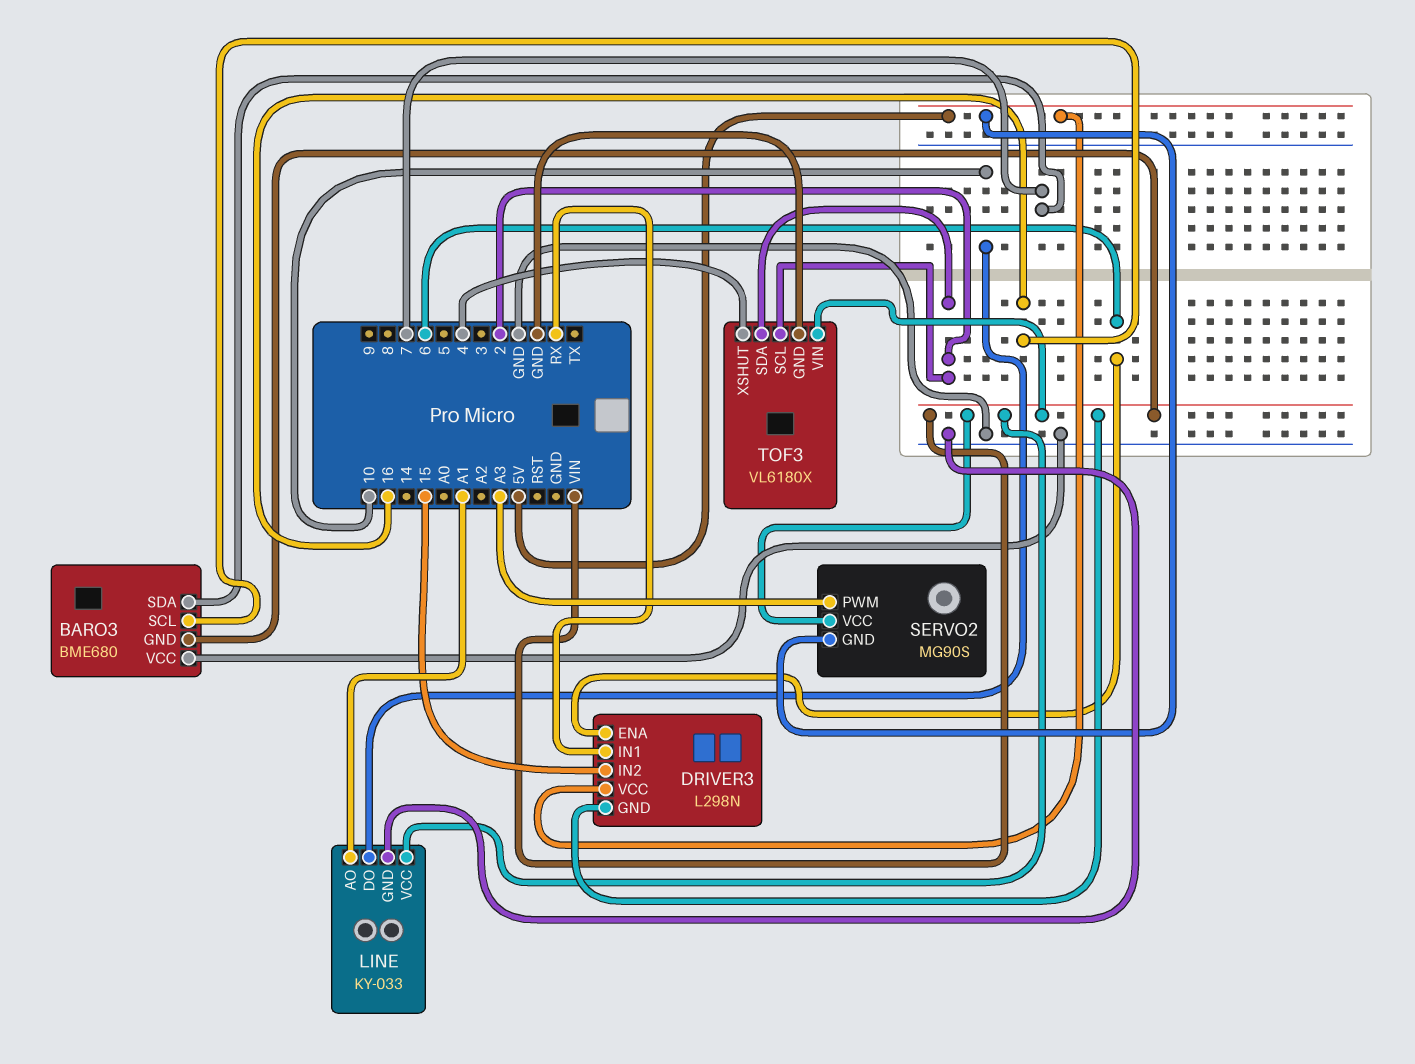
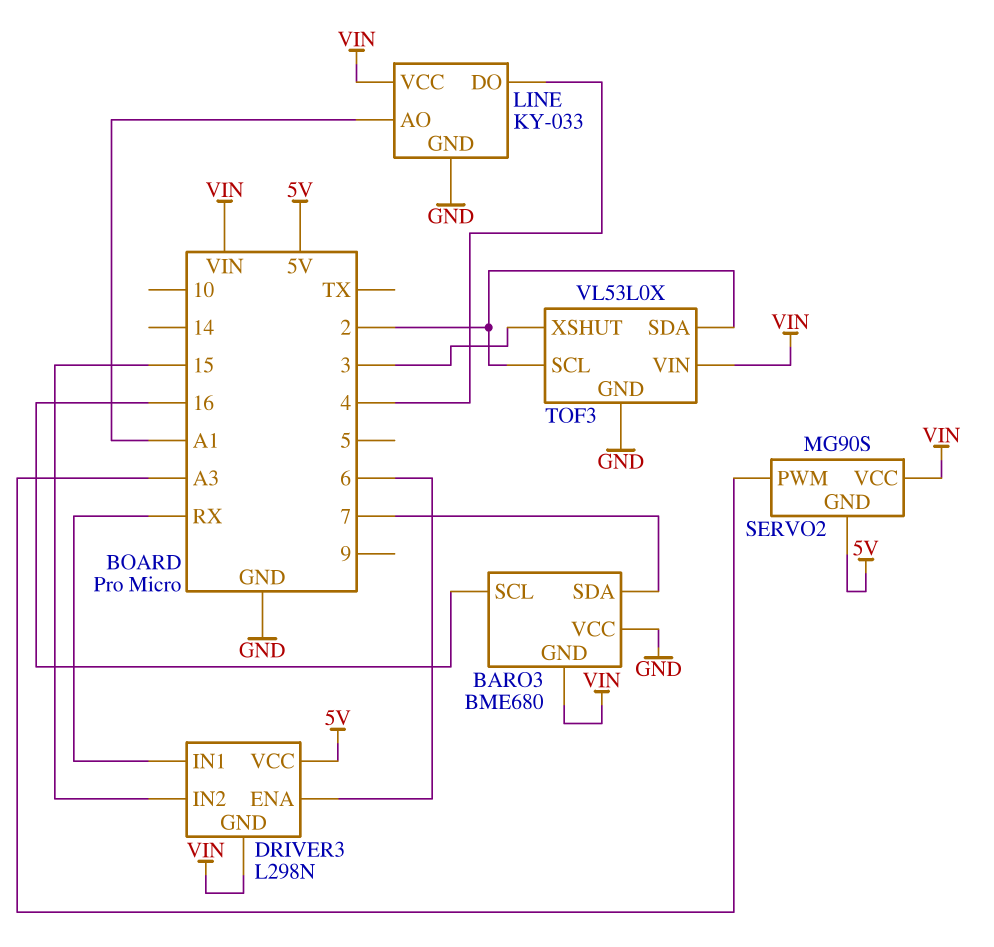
LINE pin DO: 10 -> 4
TOF3: VL6180X -> VL53L0X
TOF3 pin XSHUT: 4 -> 3

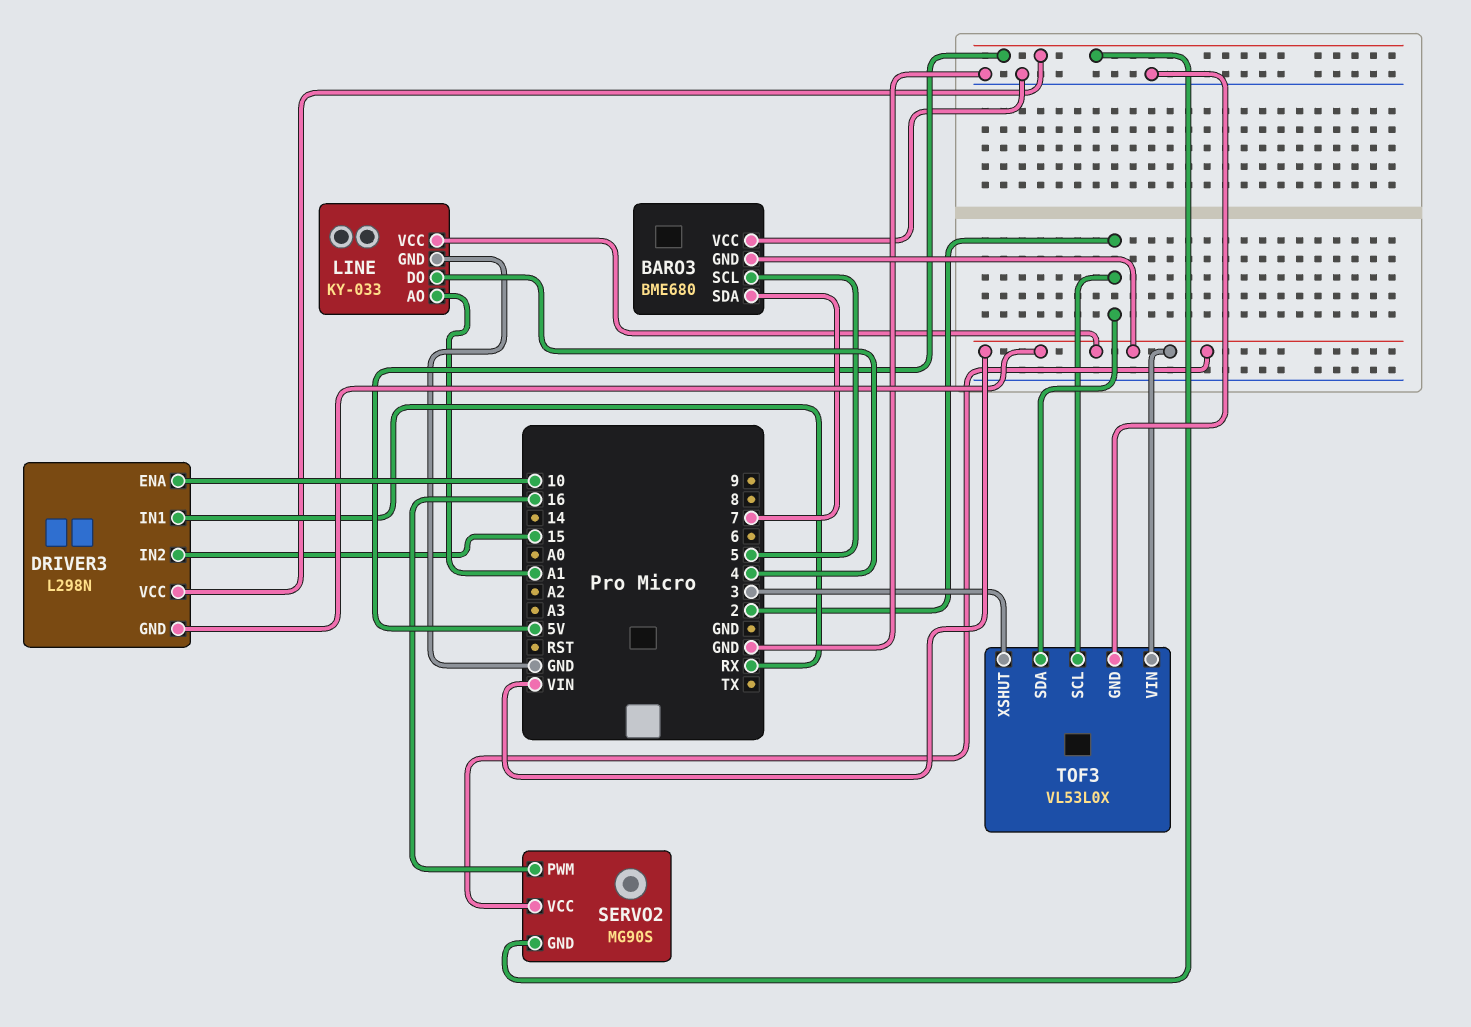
BARO3 pin SCL: 16 -> 5
DRIVER3 pin ENA: 6 -> 10
SERVO2 pin PWM: A3 -> 16

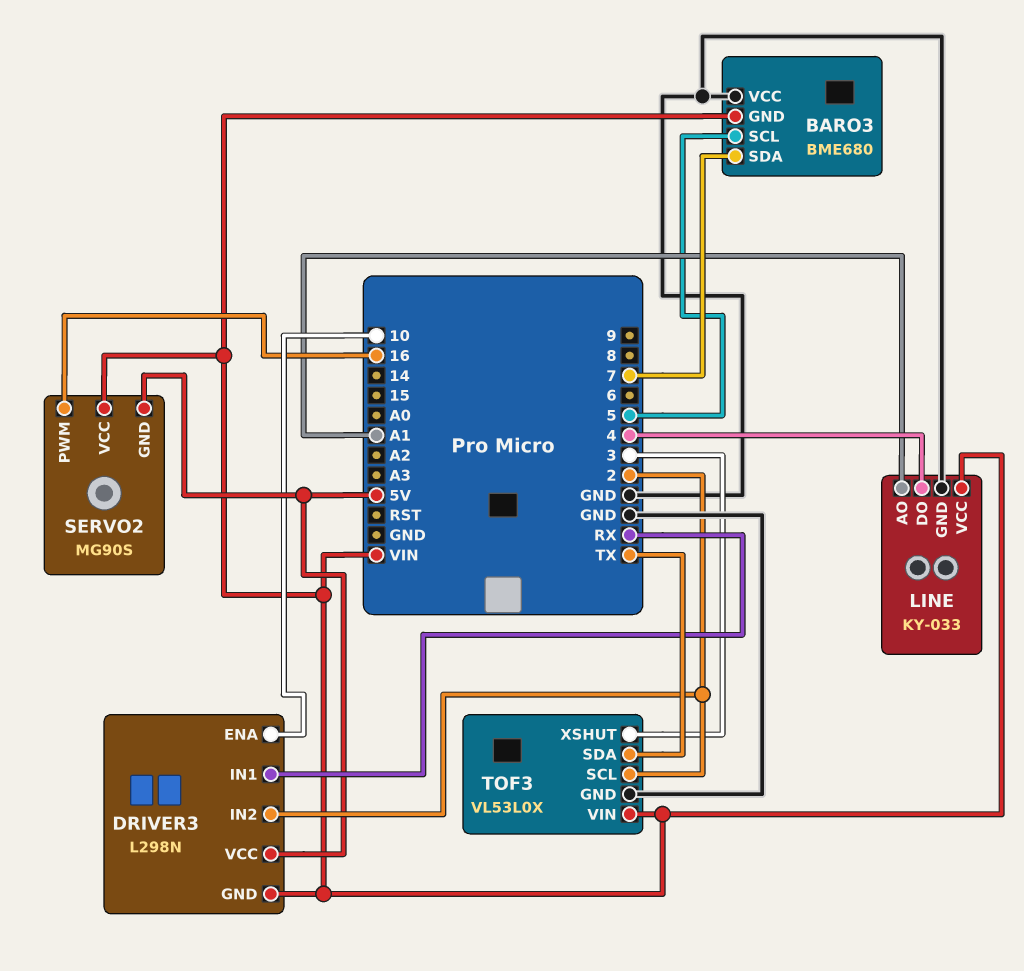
DRIVER3 pin IN2: 15 -> 2
TOF3 pin SDA: 2 -> TX

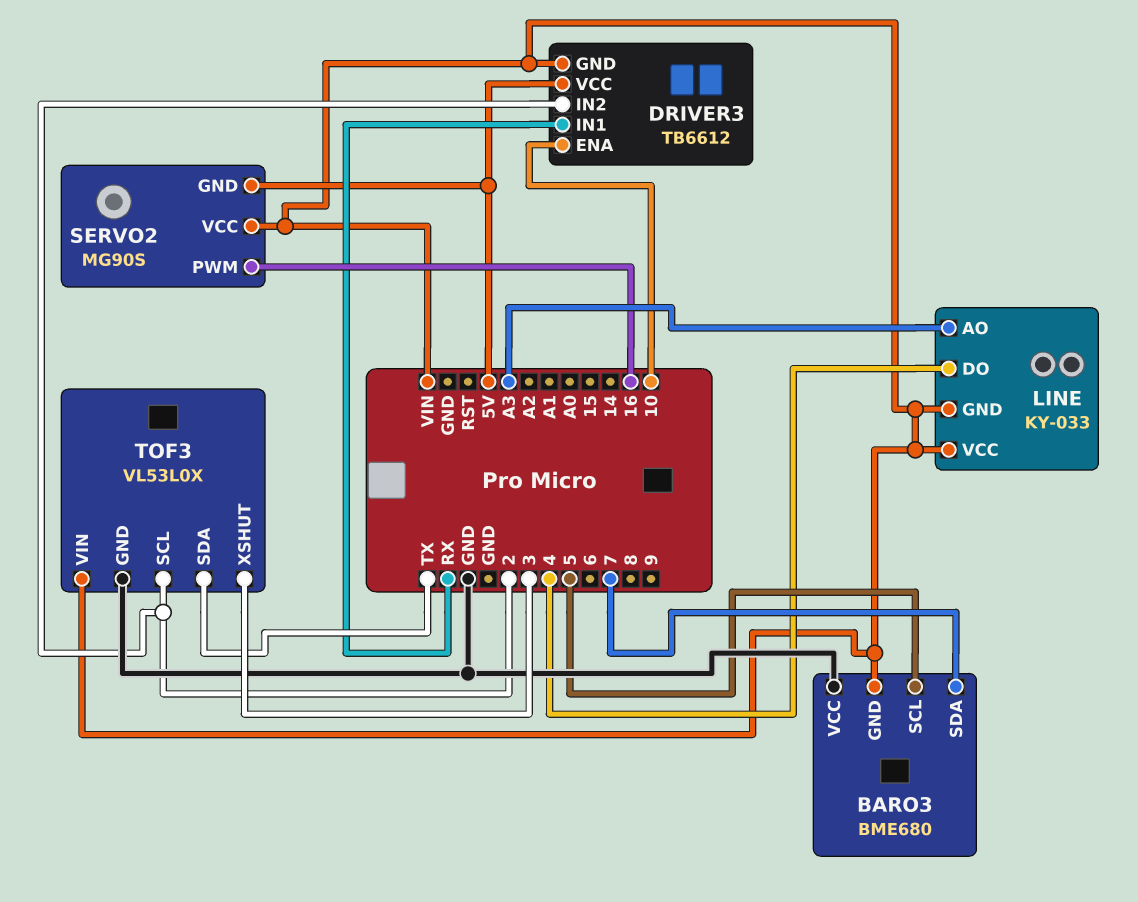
DRIVER3: L298N -> TB6612
LINE pin AO: A1 -> A3
LINE pin GND: GND -> VIN

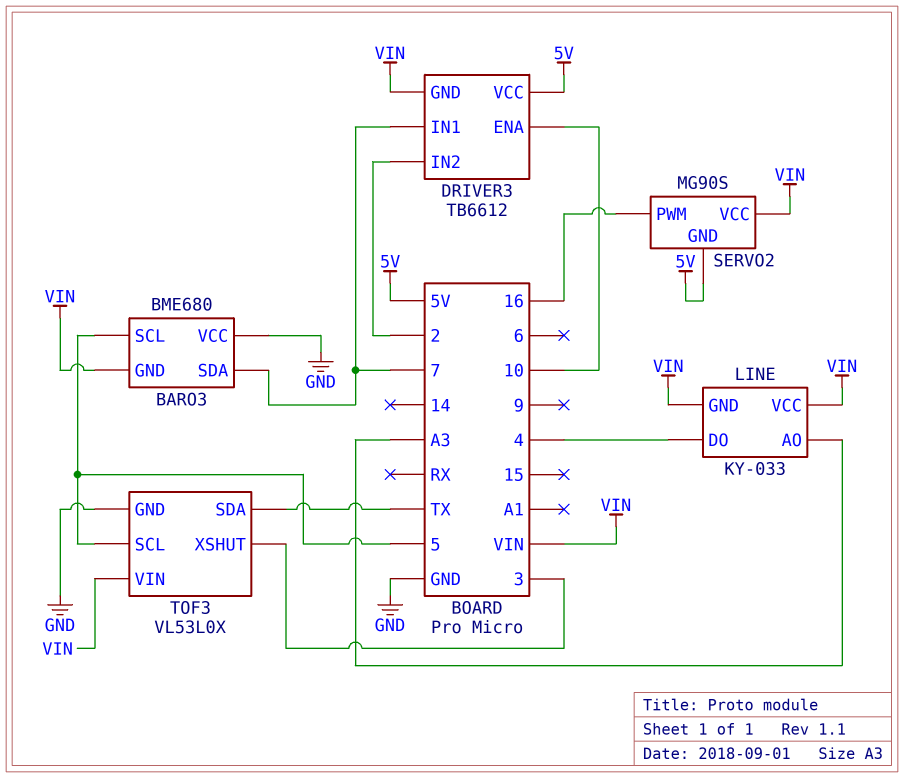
DRIVER3 pin IN1: RX -> 7
TOF3 pin SCL: 2 -> 5

